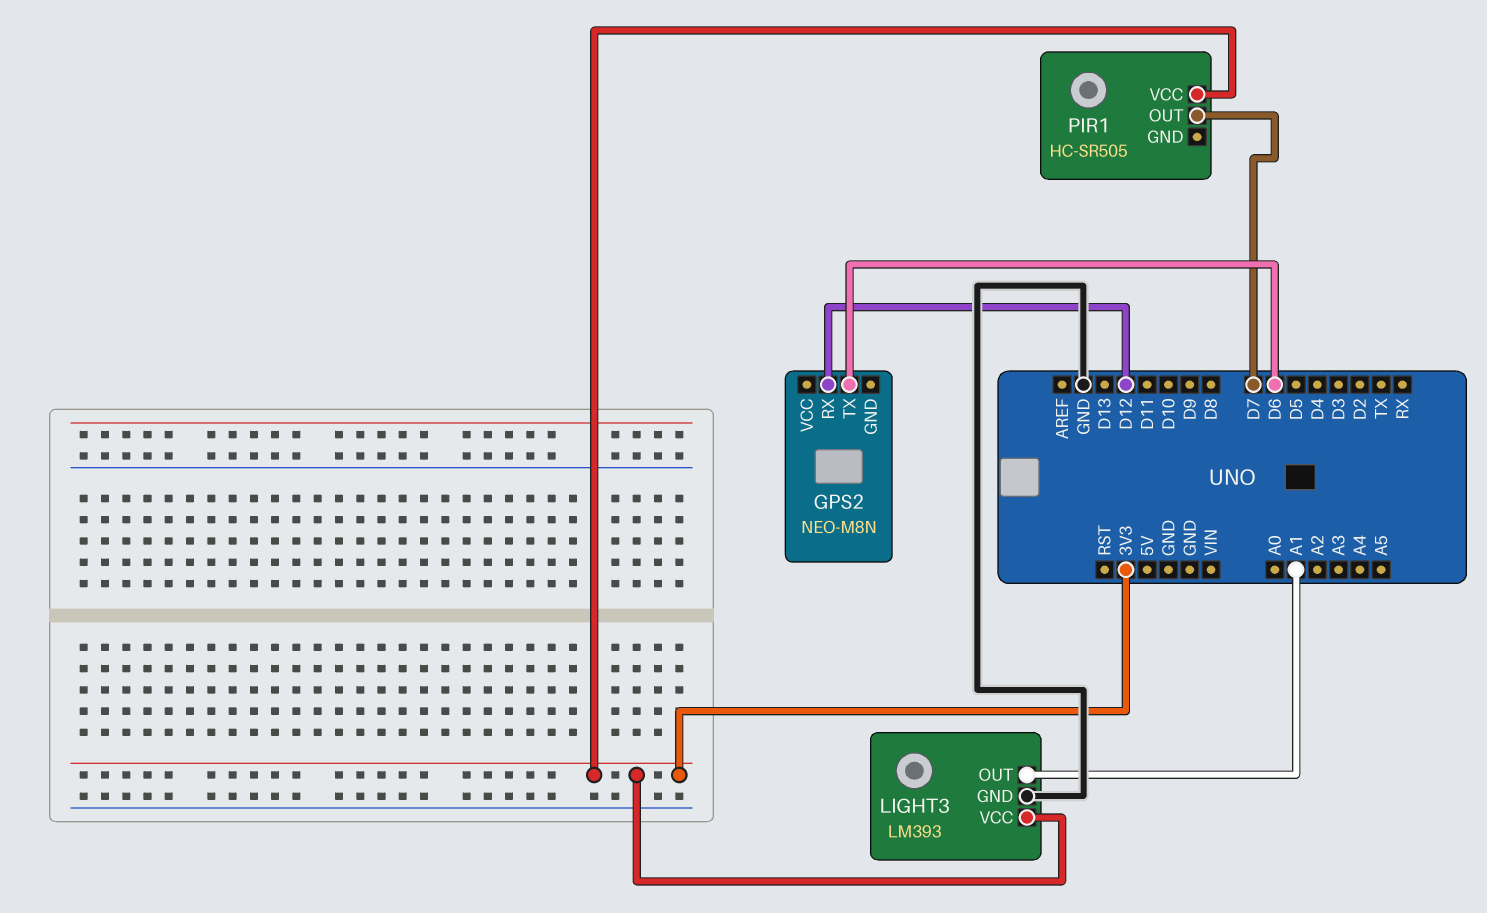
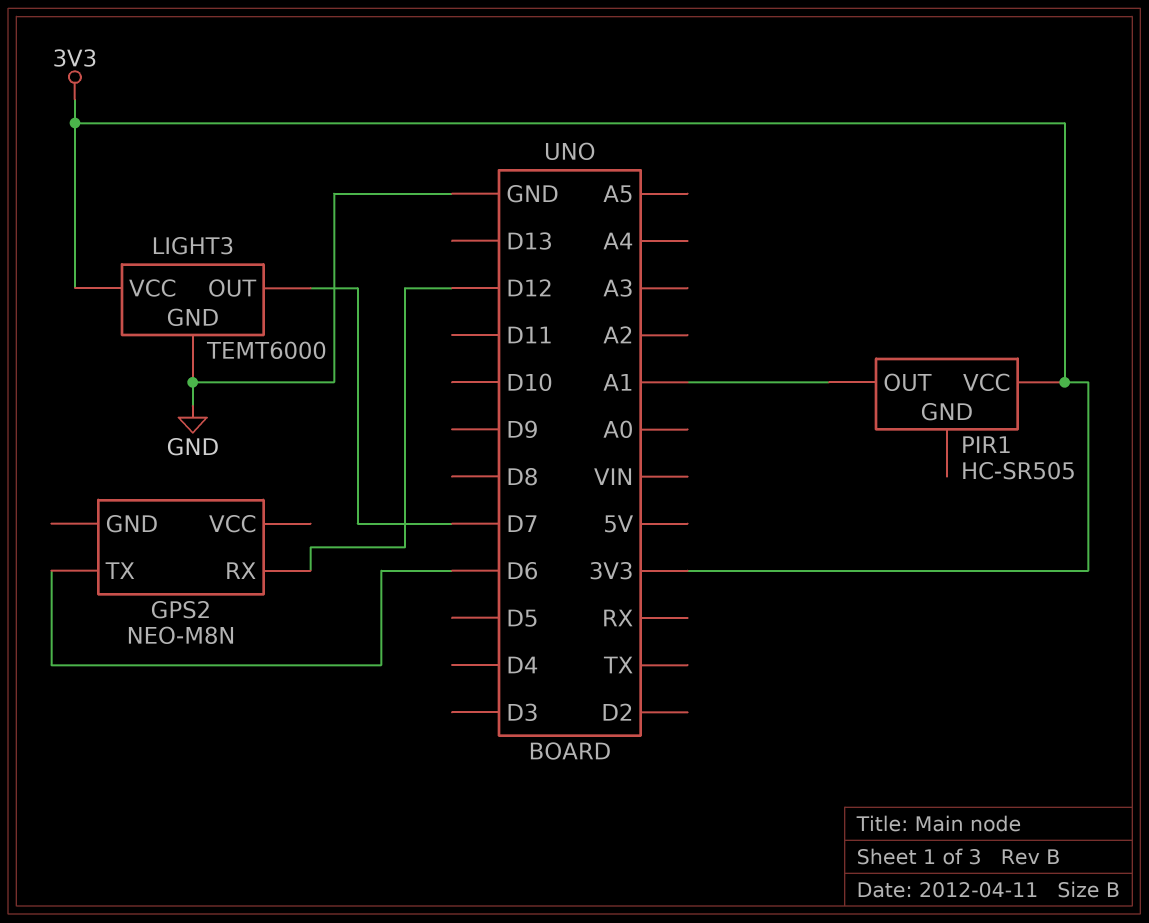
LIGHT3: LM393 -> TEMT6000
LIGHT3 pin OUT: A1 -> D7
PIR1 pin OUT: D7 -> A1

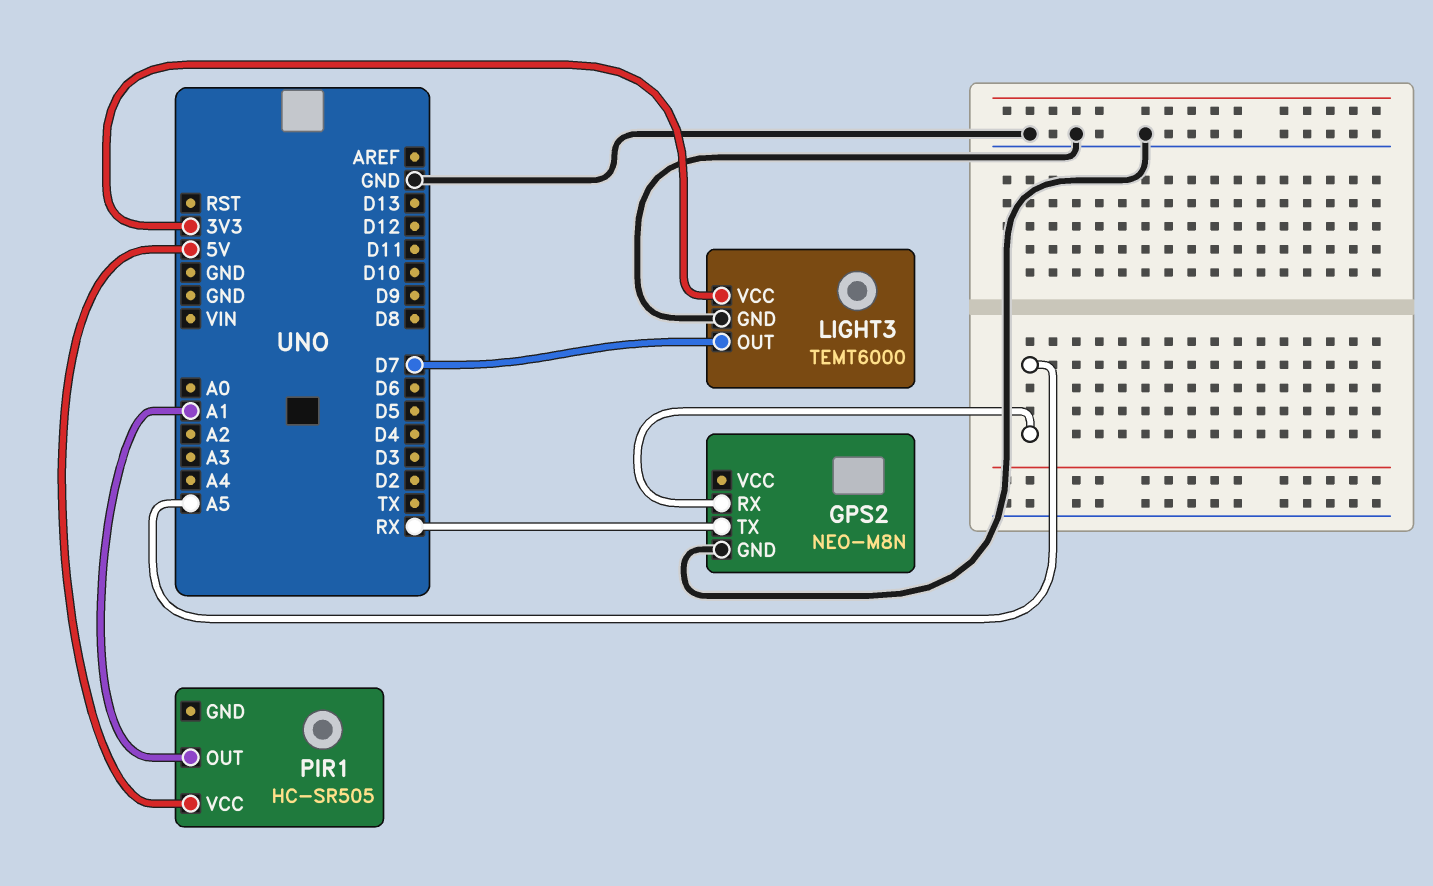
GPS2 pin GND: none -> GND
GPS2 pin RX: D12 -> A5
GPS2 pin TX: D6 -> RX
PIR1 pin VCC: 3V3 -> 5V

